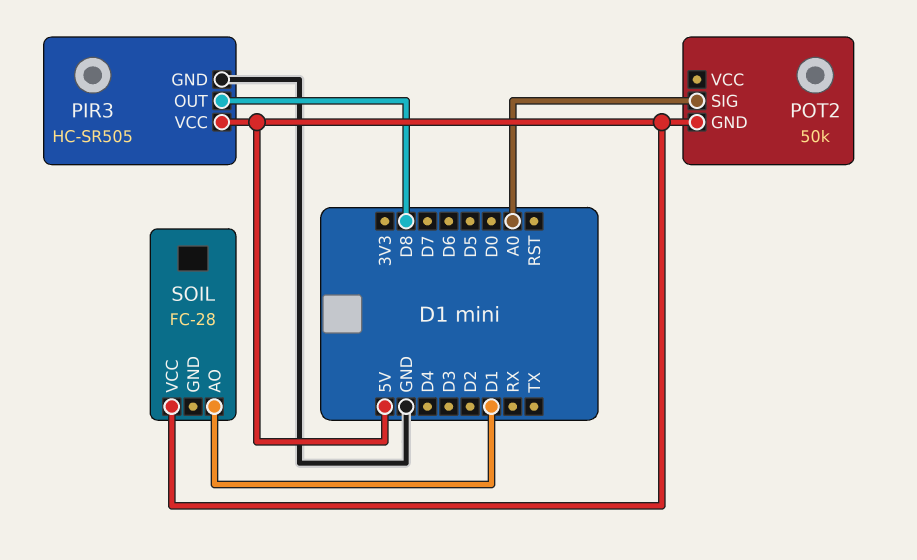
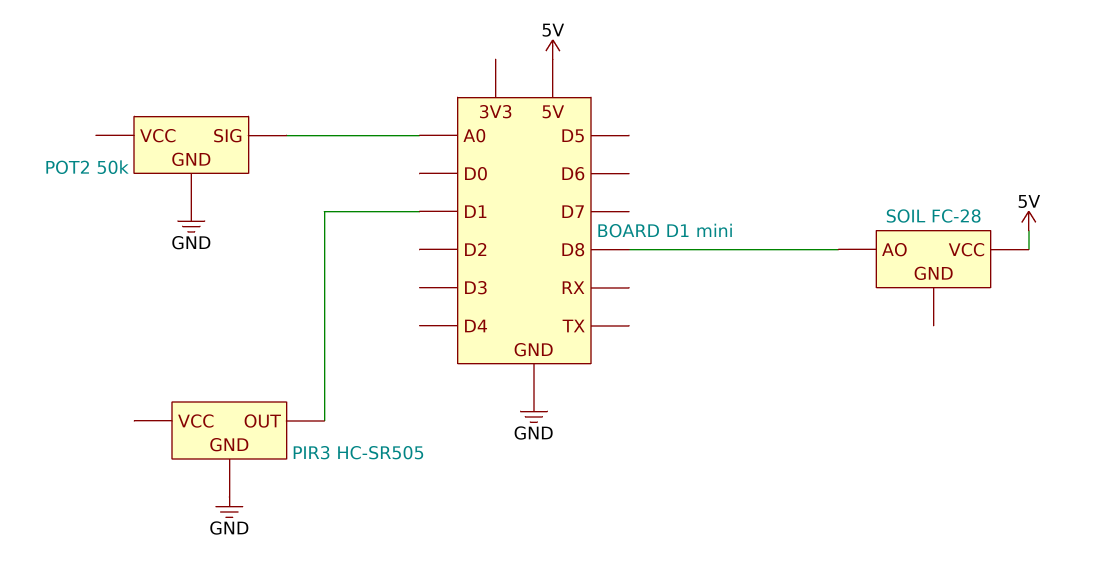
PIR3 pin OUT: D8 -> D1
PIR3 pin VCC: 5V -> none
POT2 pin GND: 5V -> GND
SOIL pin AO: D1 -> D8

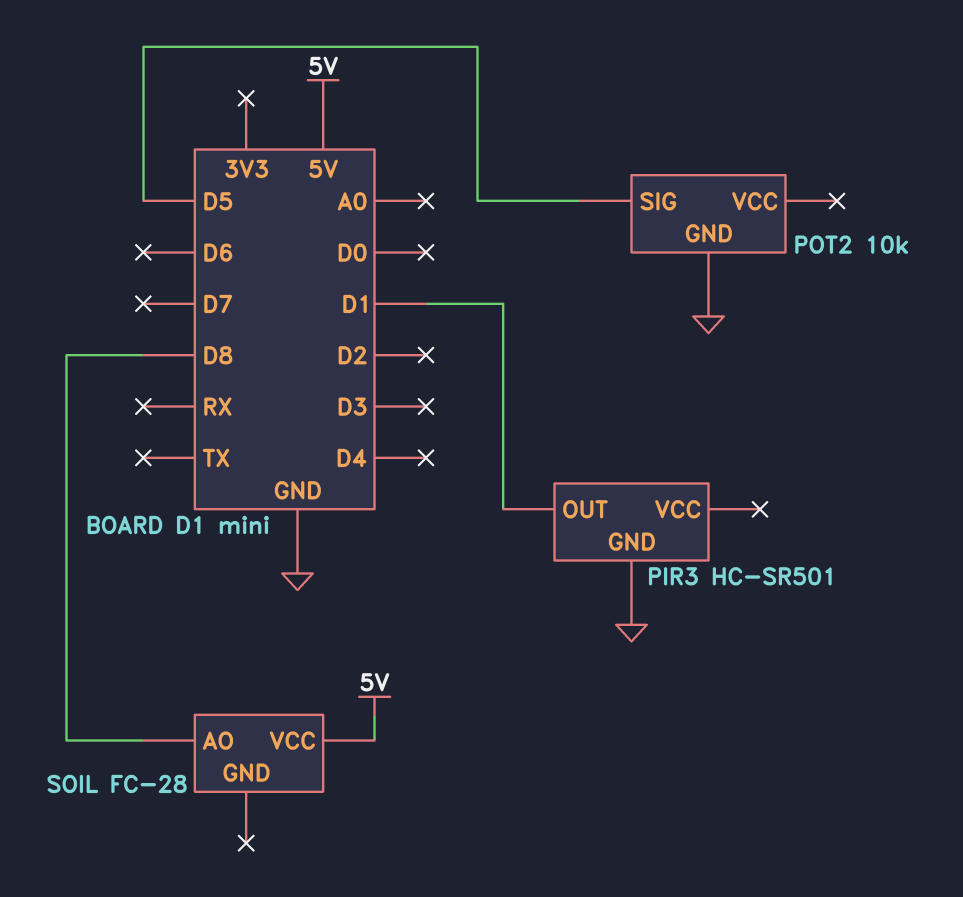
PIR3: HC-SR505 -> HC-SR501
POT2: 50k -> 10k
POT2 pin SIG: A0 -> D5

